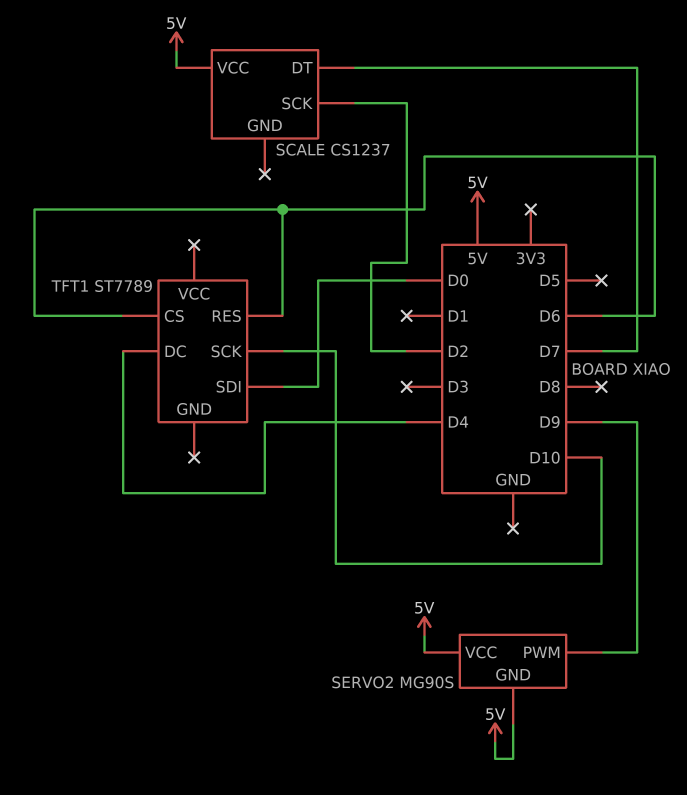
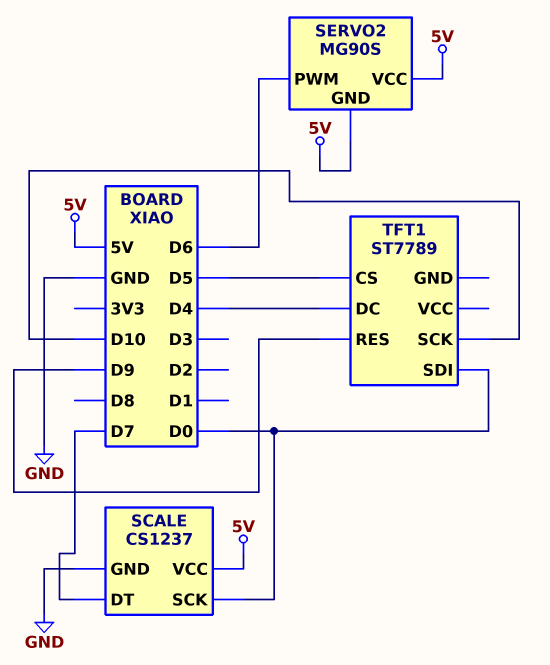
SCALE pin GND: none -> GND
SCALE pin SCK: D2 -> D0
SERVO2 pin PWM: D9 -> D6
TFT1 pin CS: D6 -> D5
TFT1 pin RES: D6 -> D9

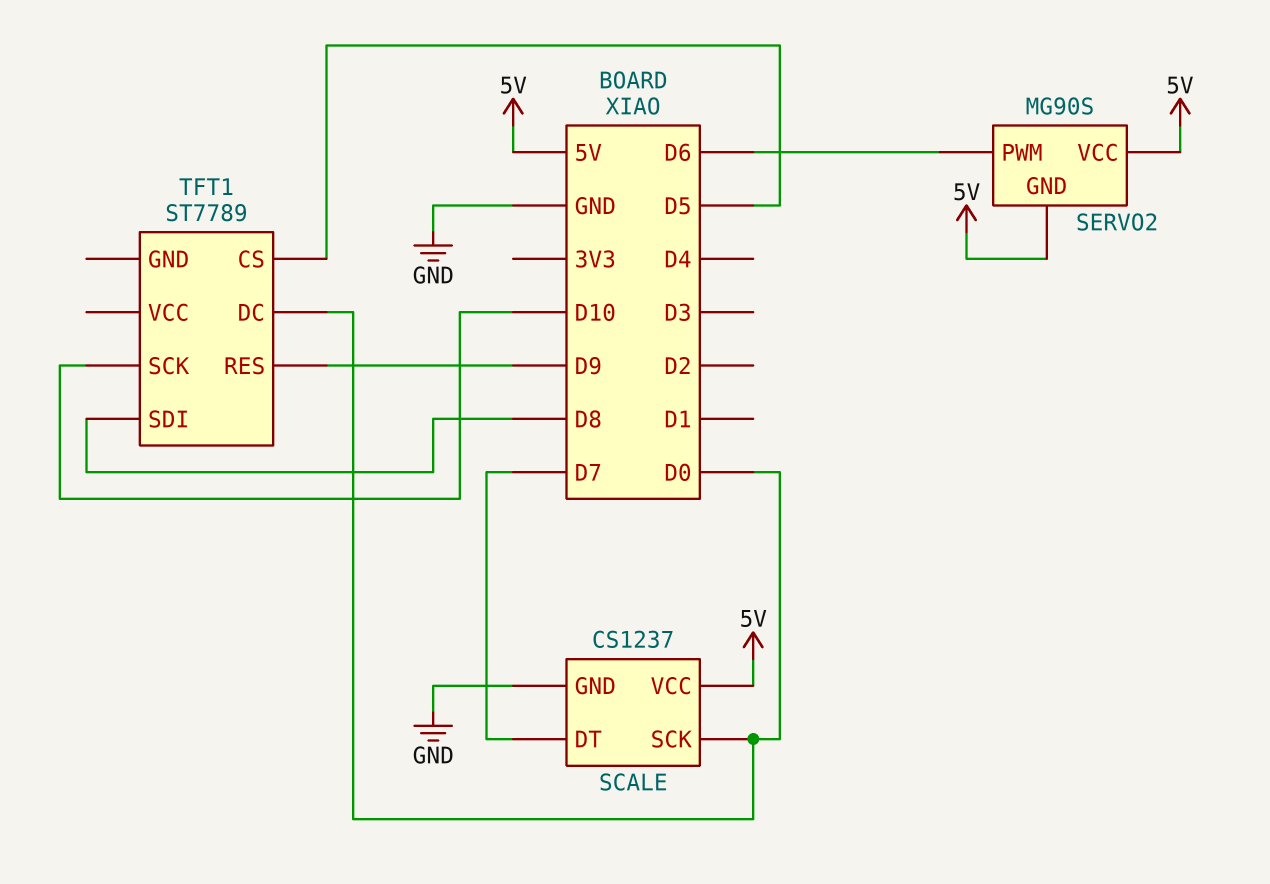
TFT1 pin DC: D4 -> D0
TFT1 pin SDI: D0 -> D8

